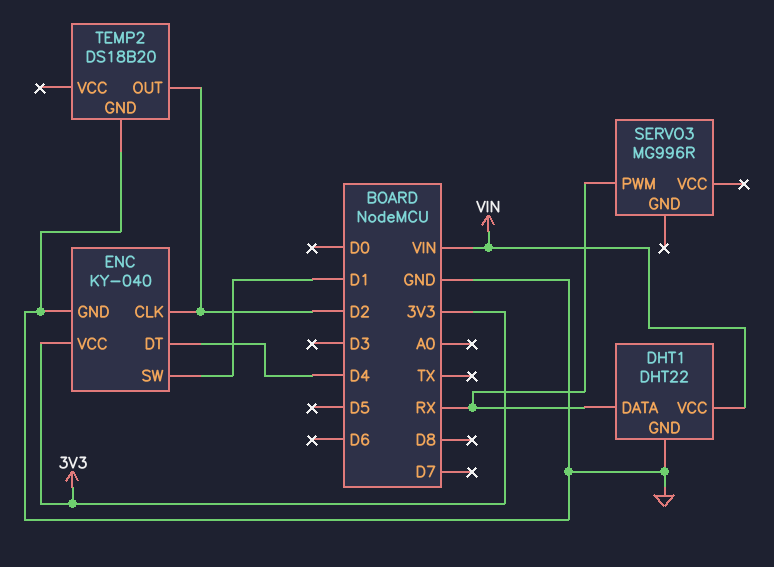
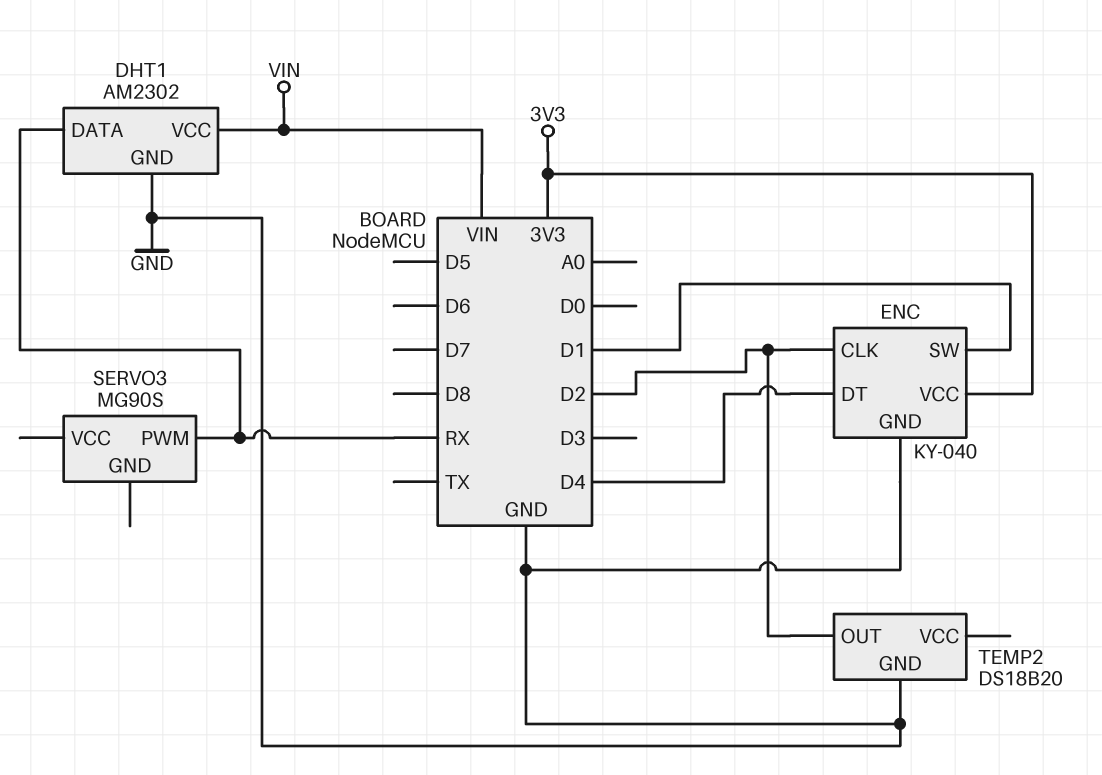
DHT1: DHT22 -> AM2302
SERVO3: MG996R -> MG90S

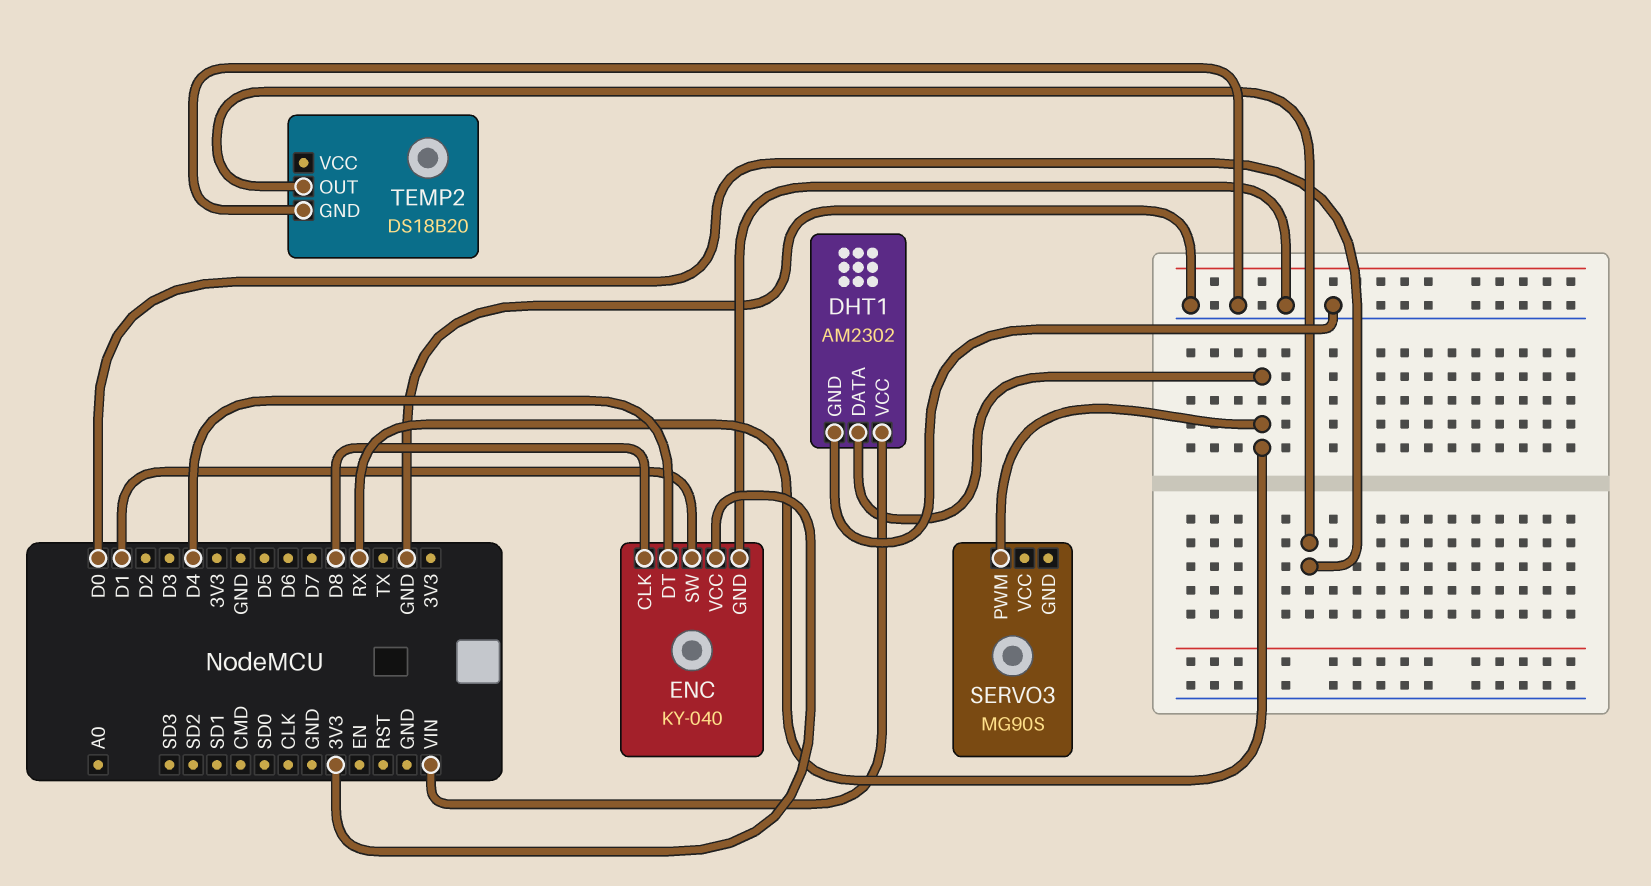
ENC pin CLK: D2 -> D8
TEMP2 pin OUT: D2 -> D0

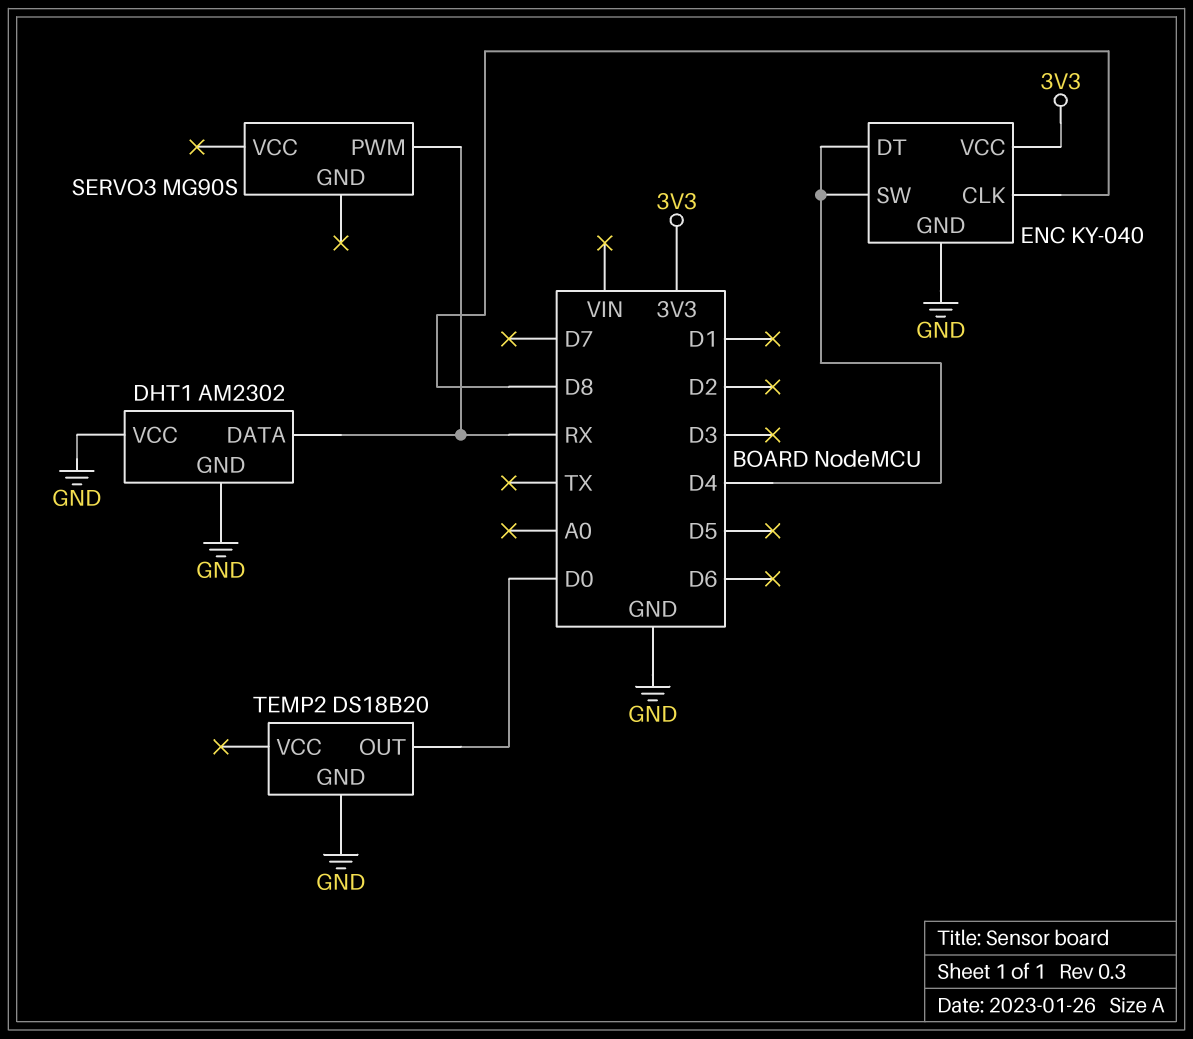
DHT1 pin VCC: VIN -> GND
ENC pin SW: D1 -> D4

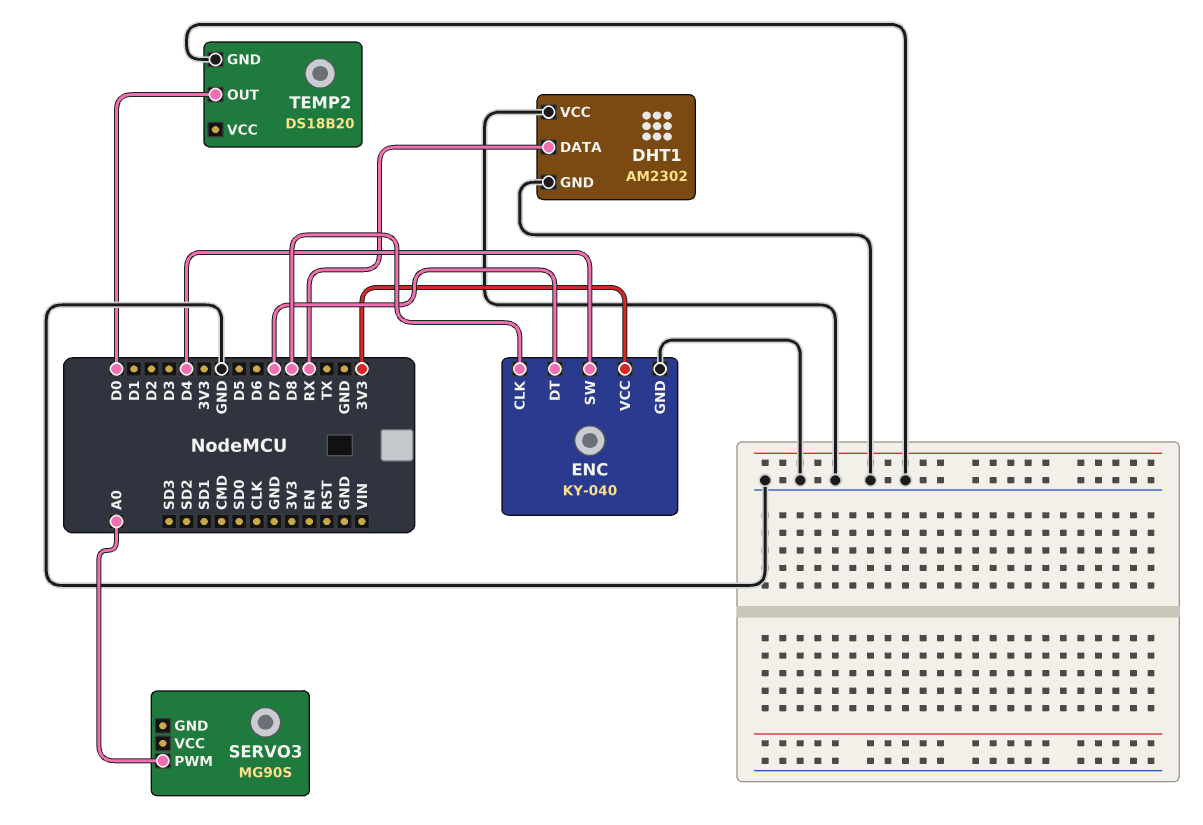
ENC pin DT: D4 -> D7
SERVO3 pin PWM: RX -> A0

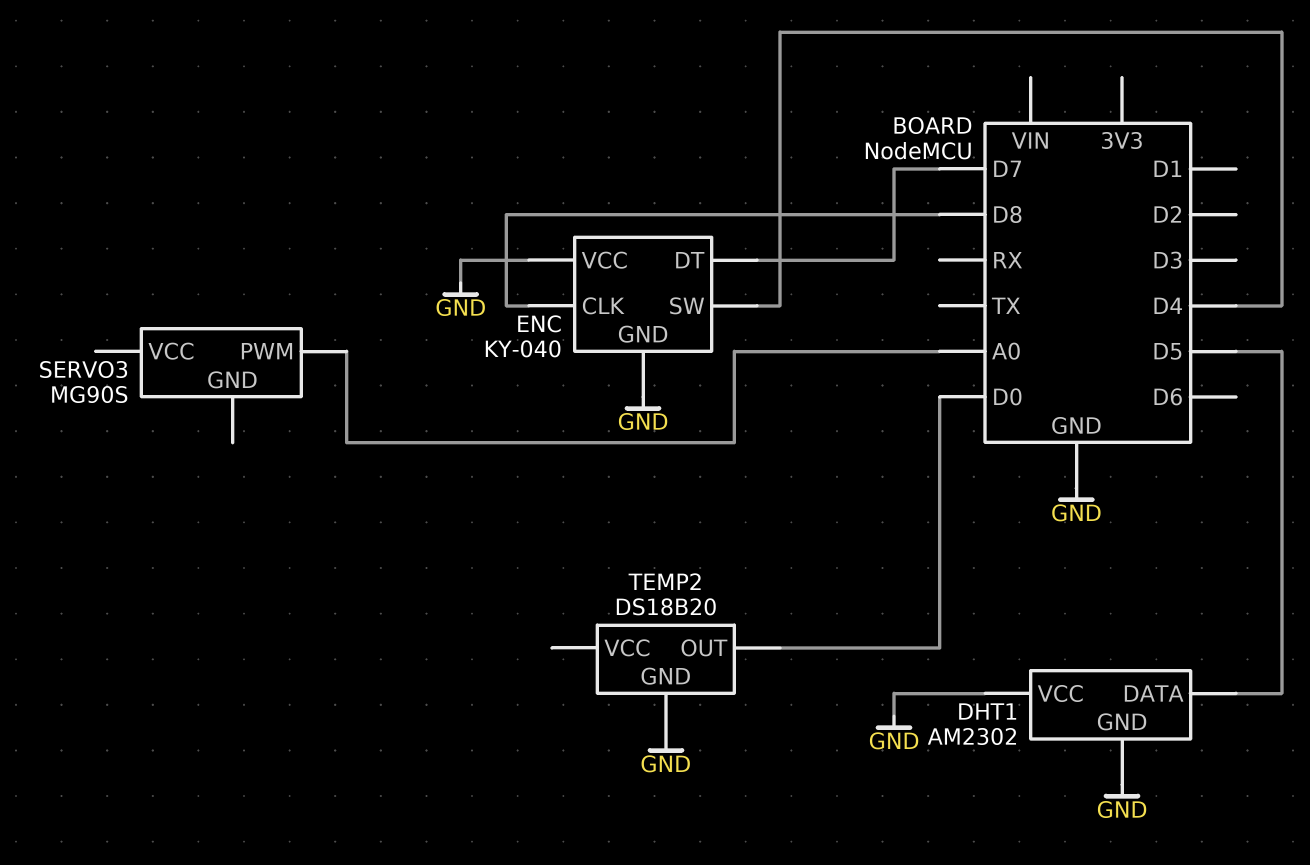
DHT1 pin DATA: RX -> D5
ENC pin VCC: 3V3 -> GND

